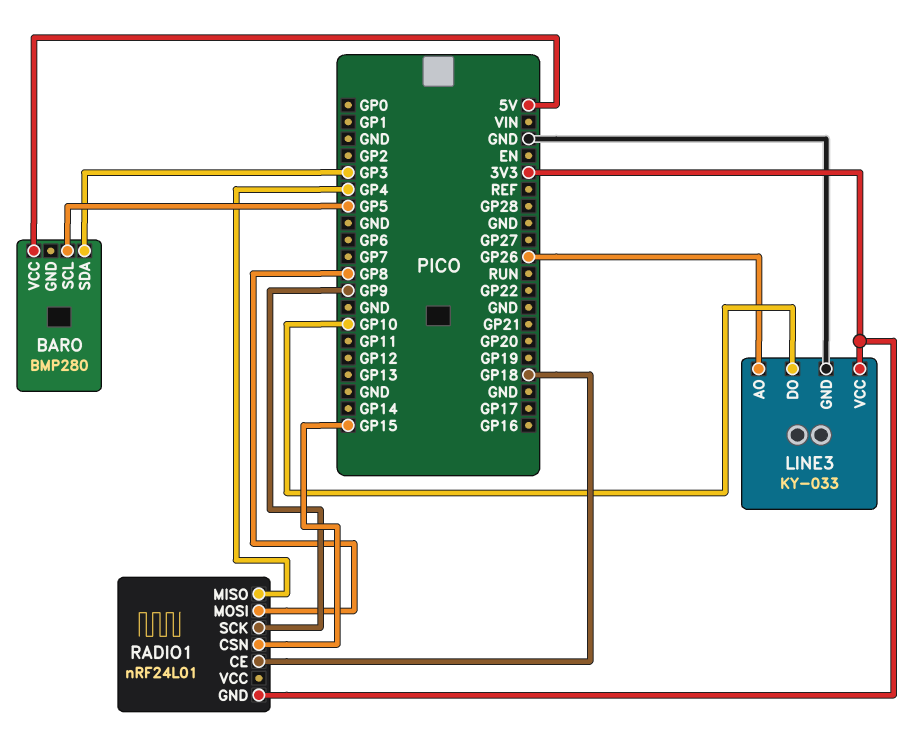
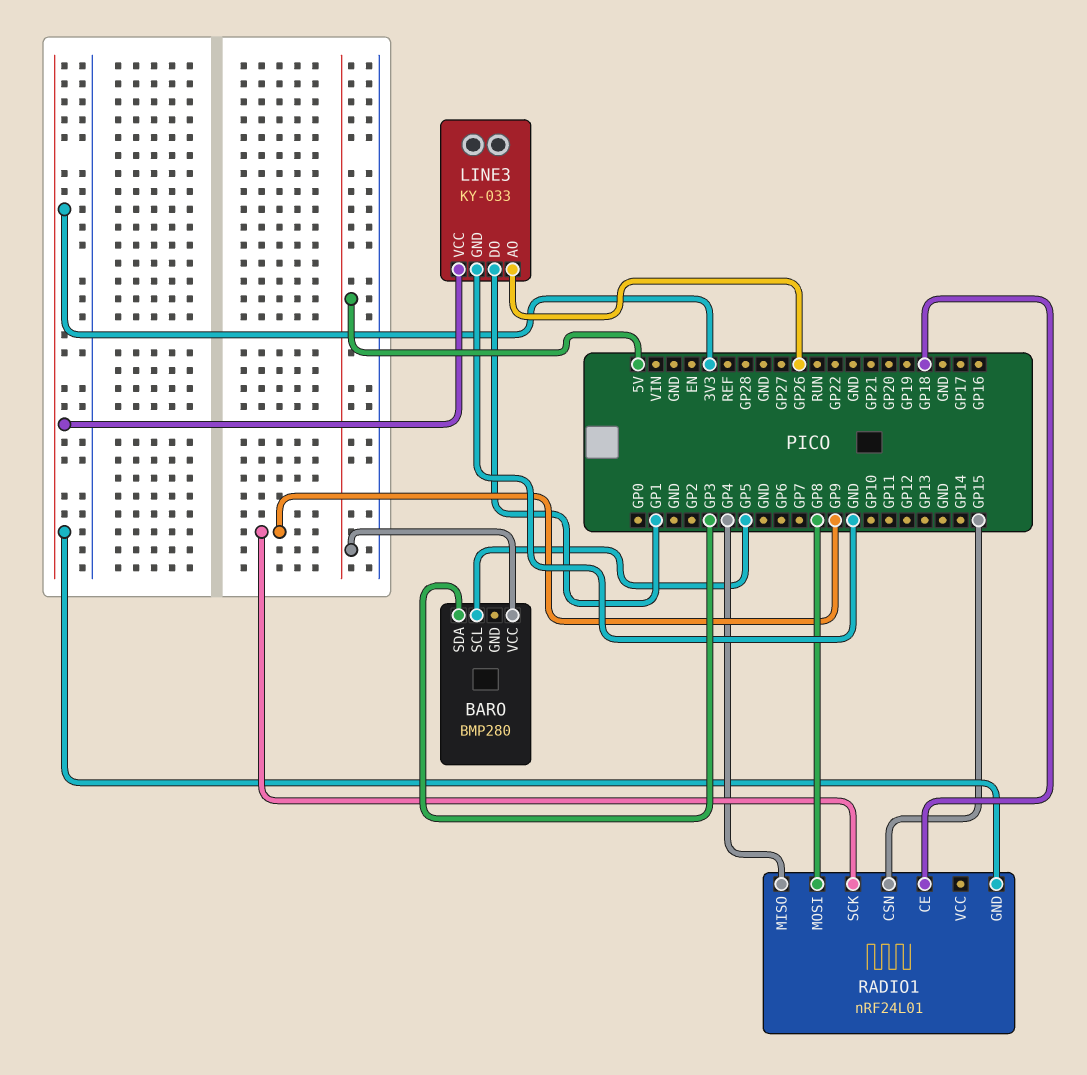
LINE3 pin DO: GP10 -> GP1

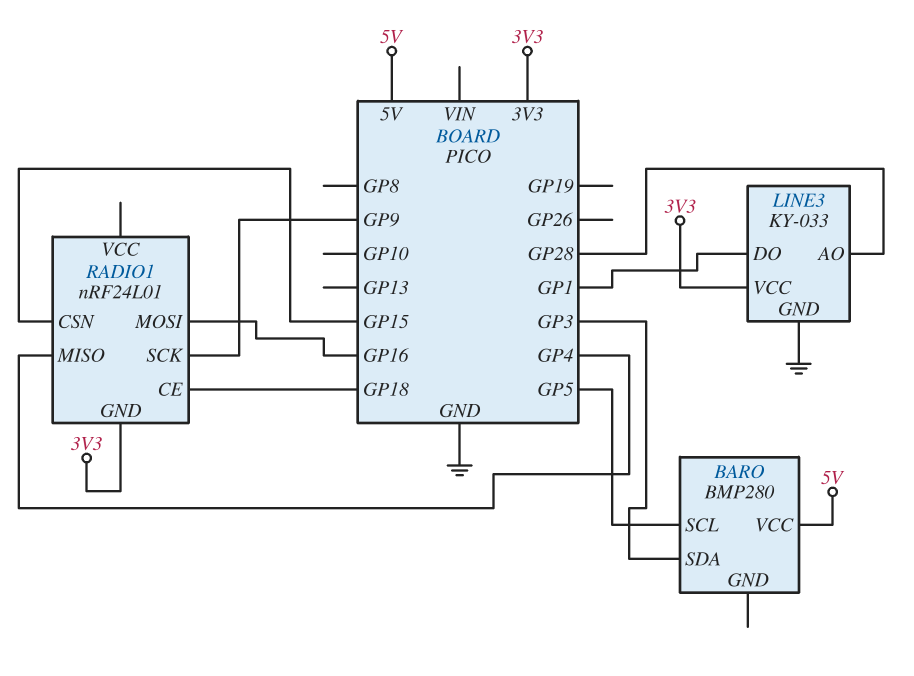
LINE3 pin AO: GP26 -> GP28
RADIO1 pin MOSI: GP8 -> GP16

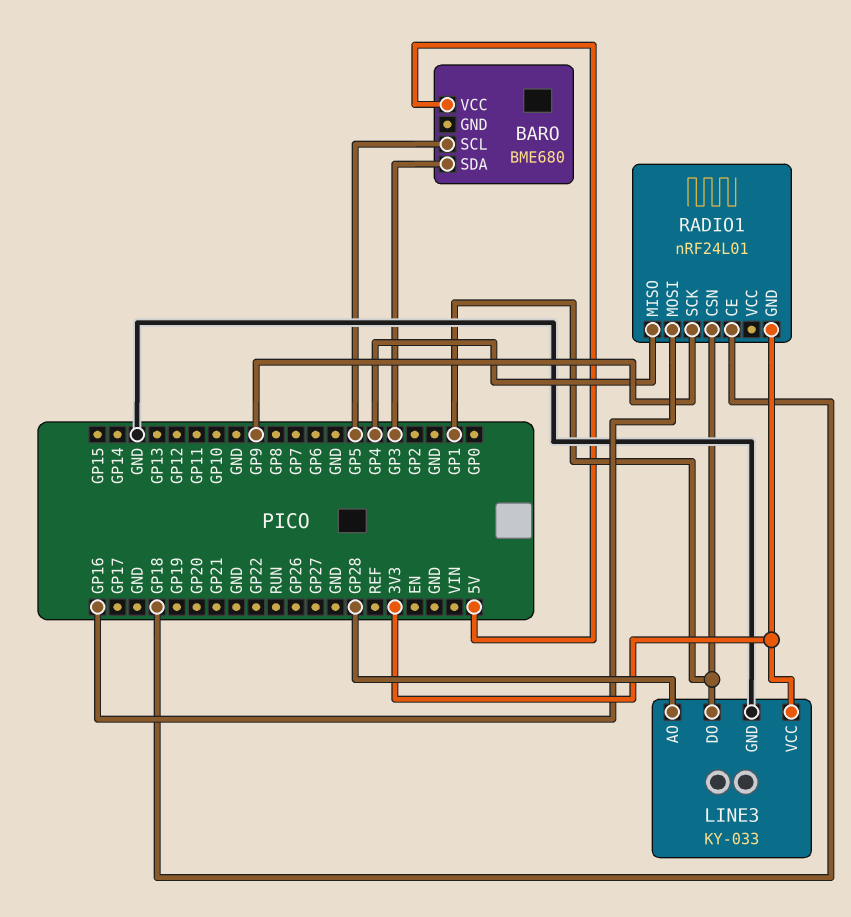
BARO: BMP280 -> BME680
RADIO1 pin CSN: GP15 -> GP1

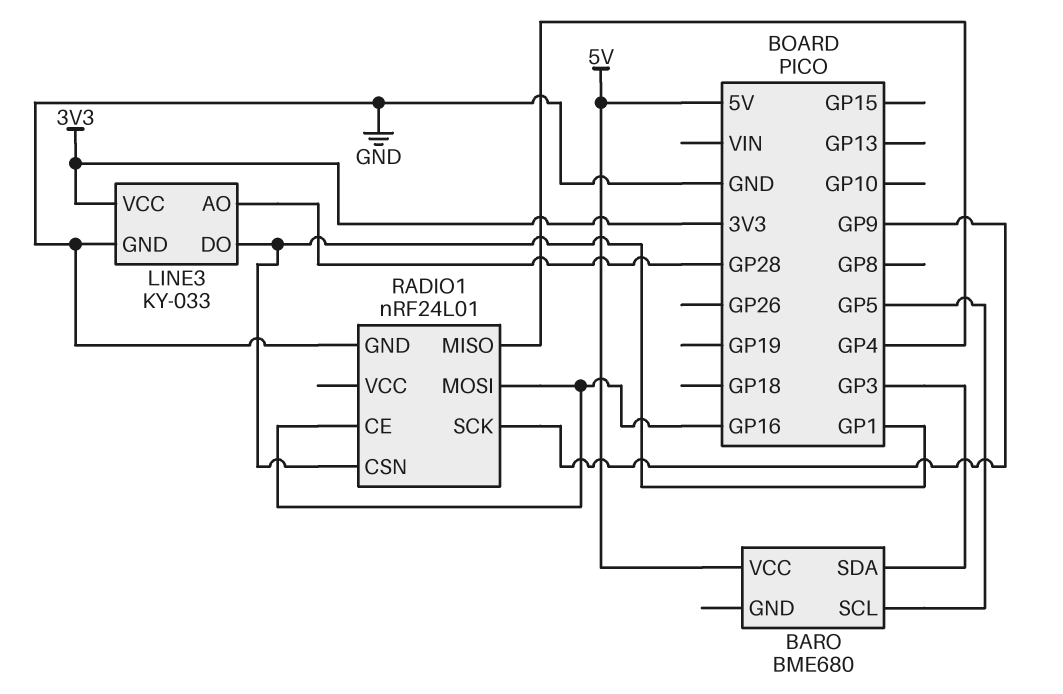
RADIO1 pin CE: GP18 -> GP16
RADIO1 pin GND: 3V3 -> GND

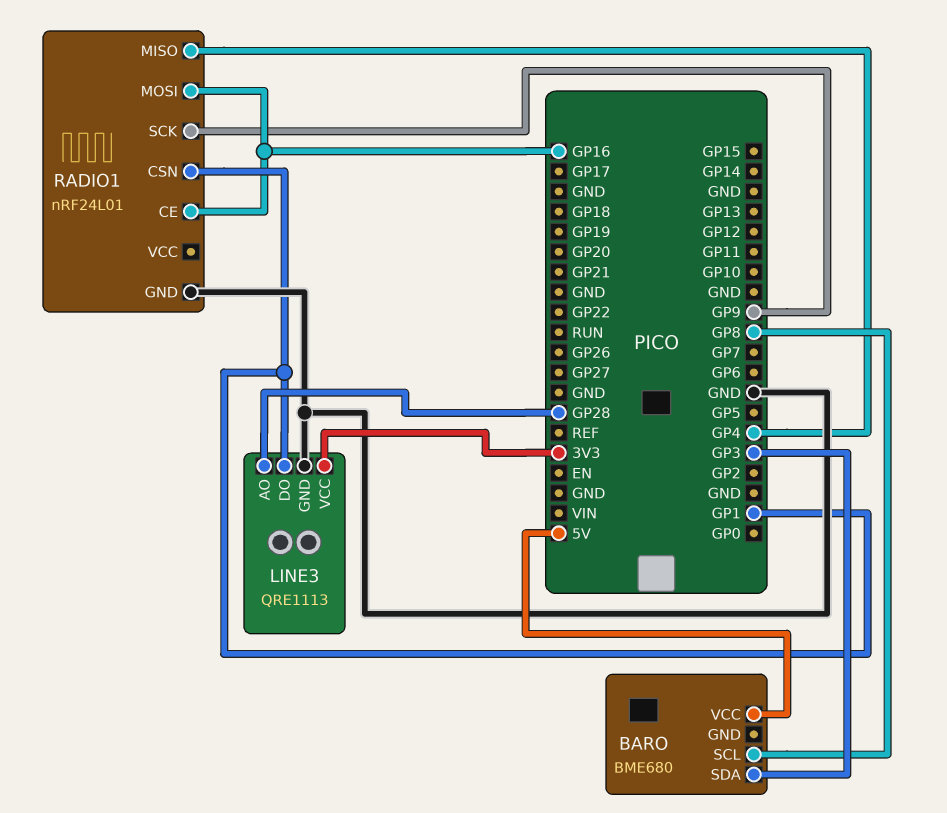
BARO pin SCL: GP5 -> GP8
LINE3: KY-033 -> QRE1113

